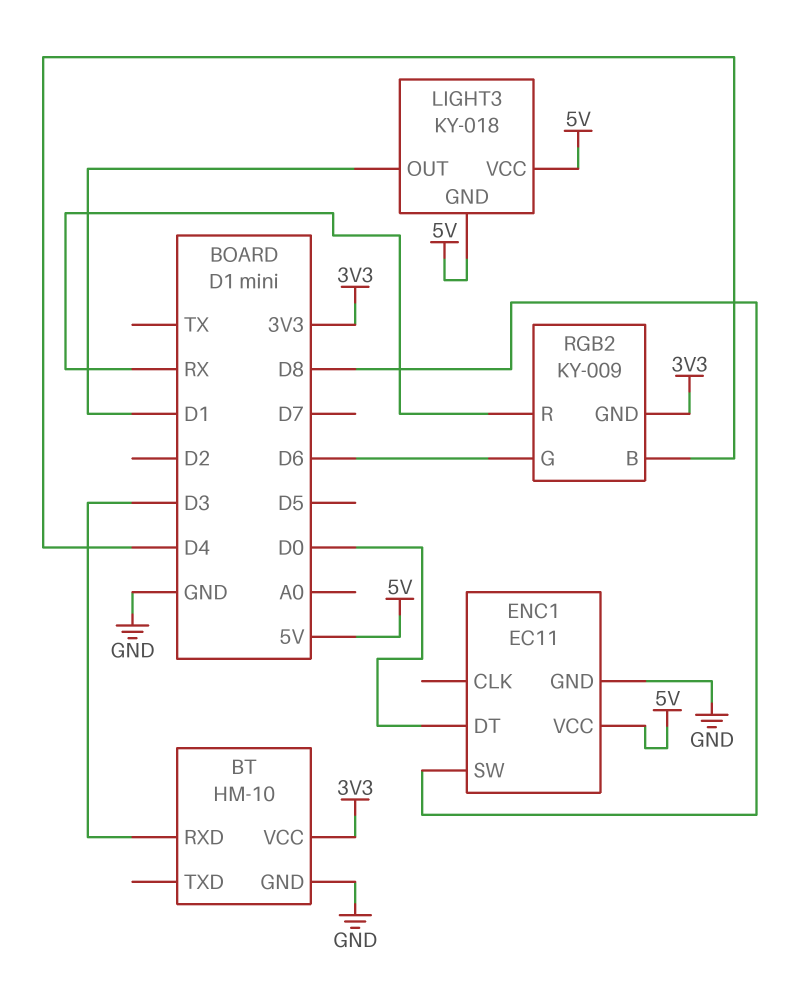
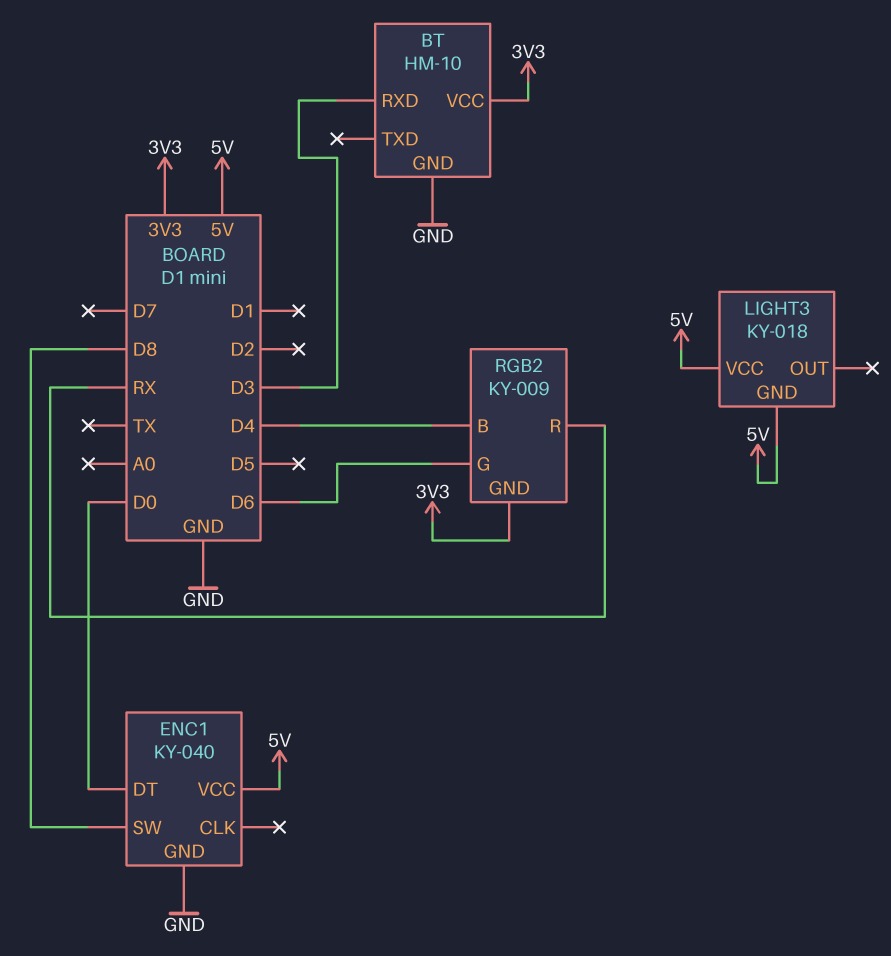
ENC1: EC11 -> KY-040
LIGHT3 pin OUT: D1 -> none

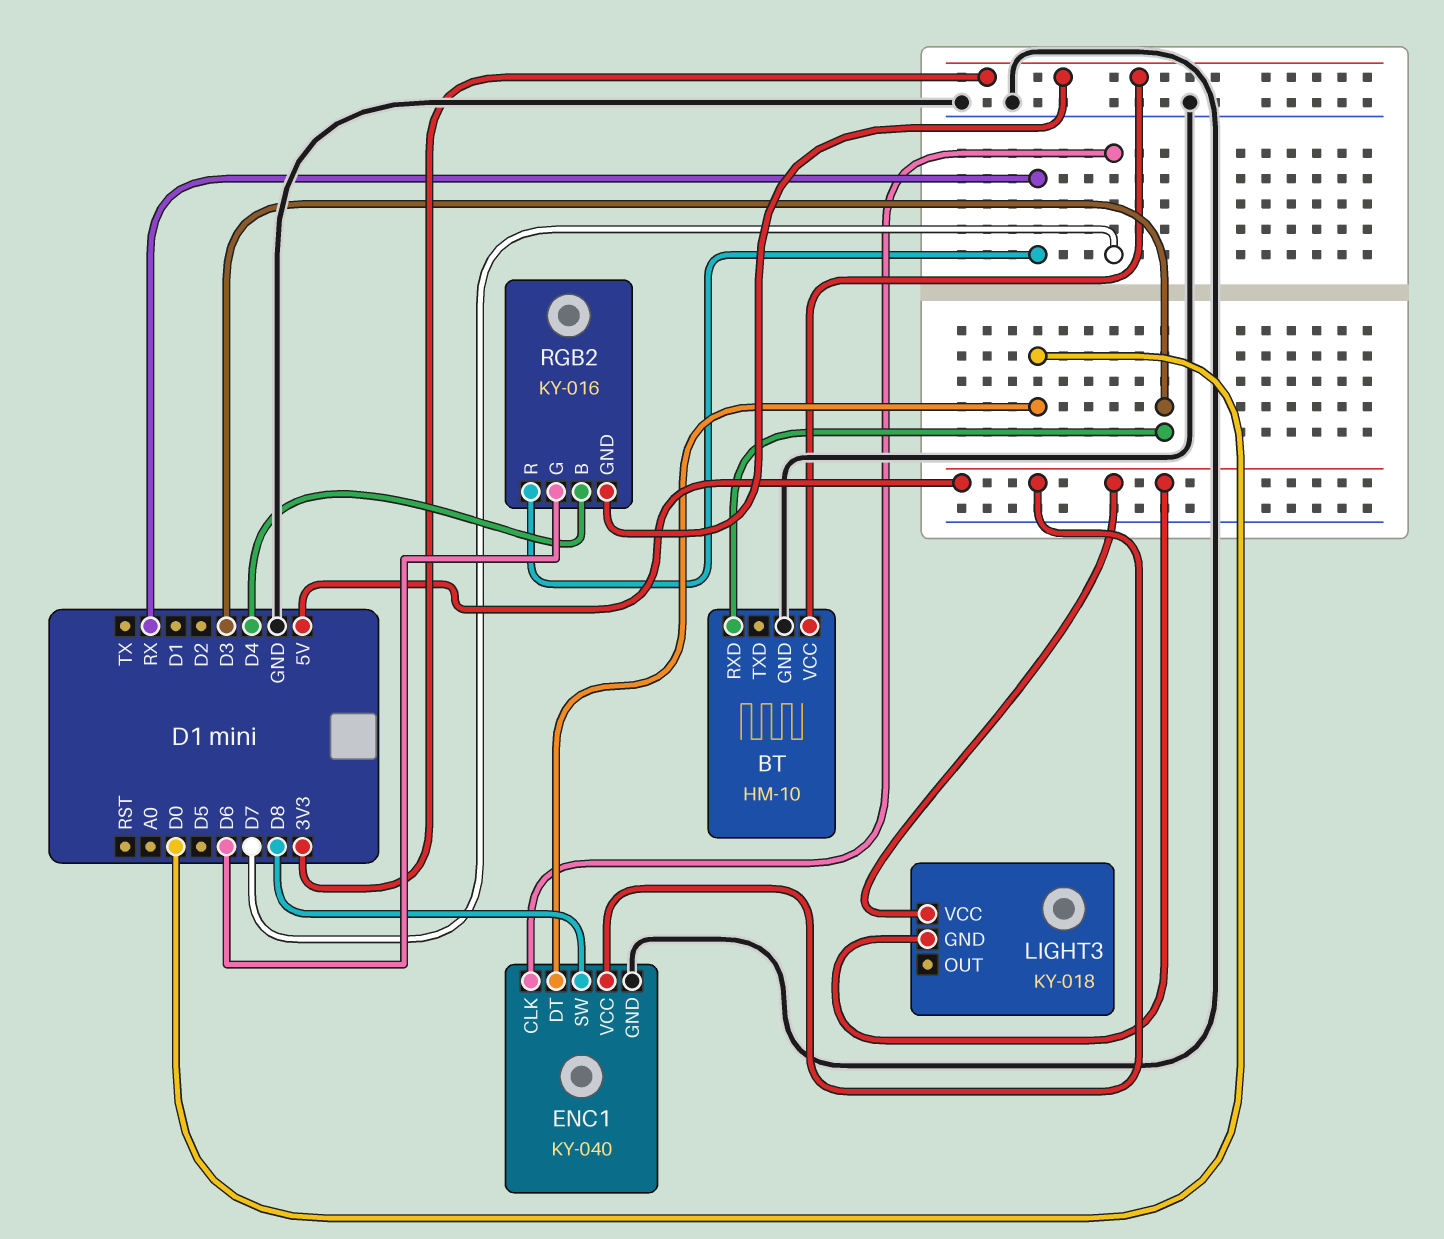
ENC1 pin CLK: none -> D7
RGB2: KY-009 -> KY-016

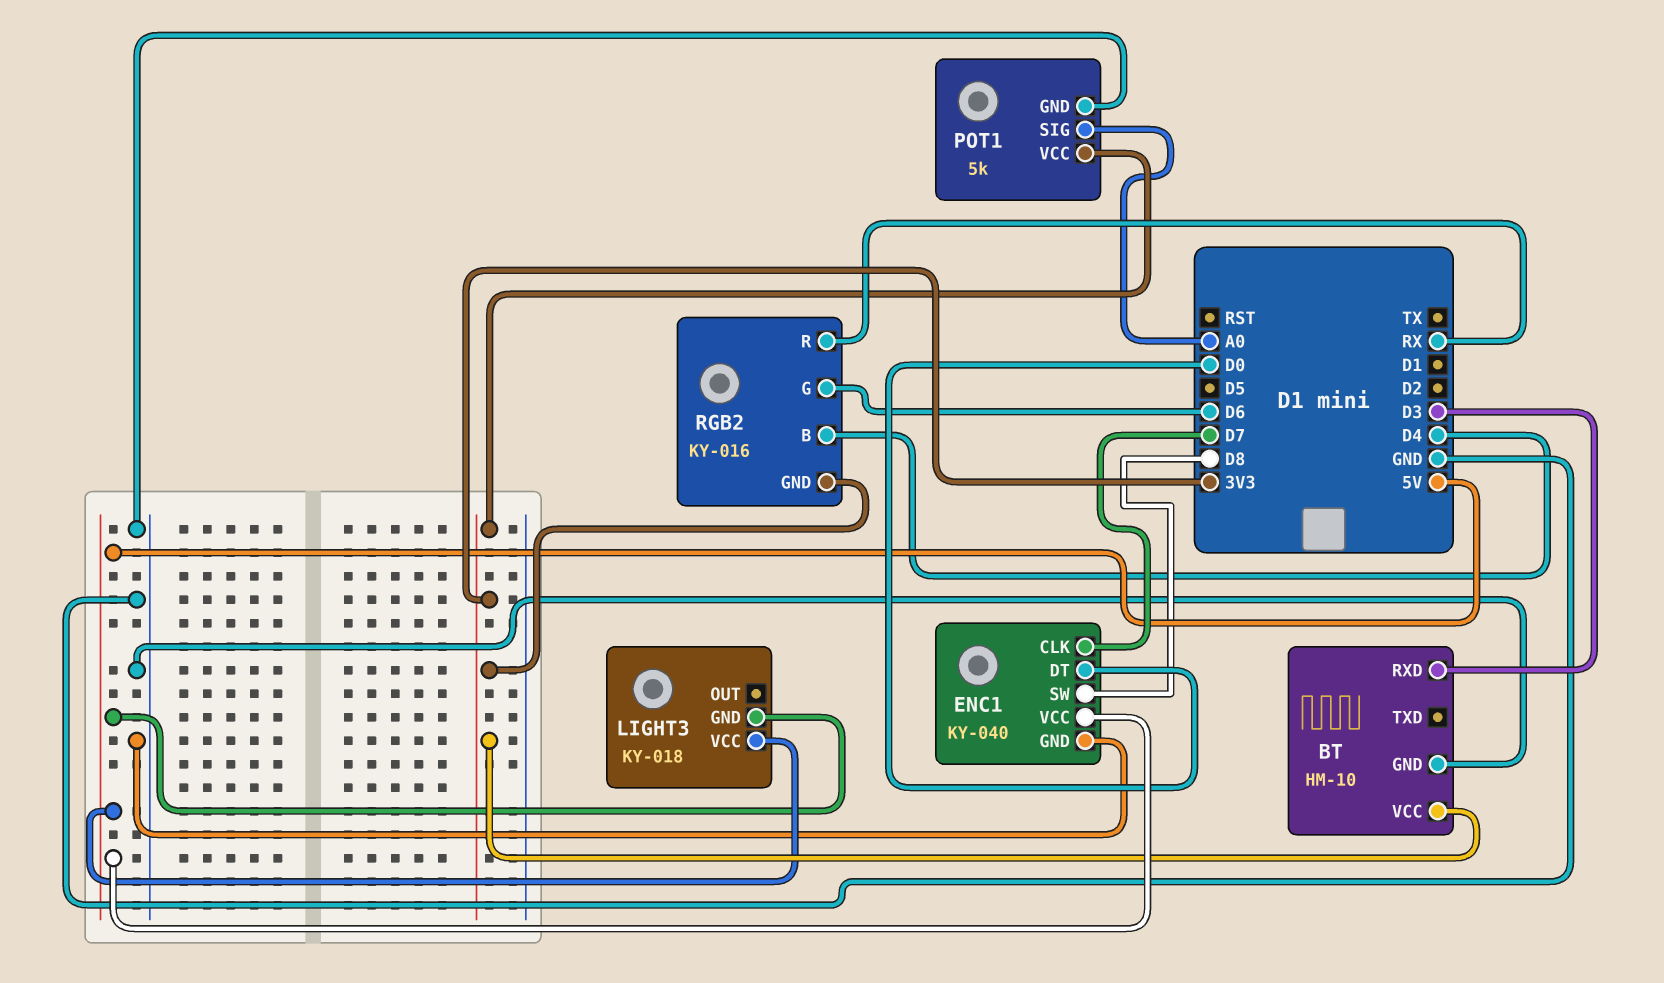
POT1: none -> 5k
POT1 pin GND: none -> GND
POT1 pin SIG: none -> A0
POT1 pin VCC: none -> 3V3

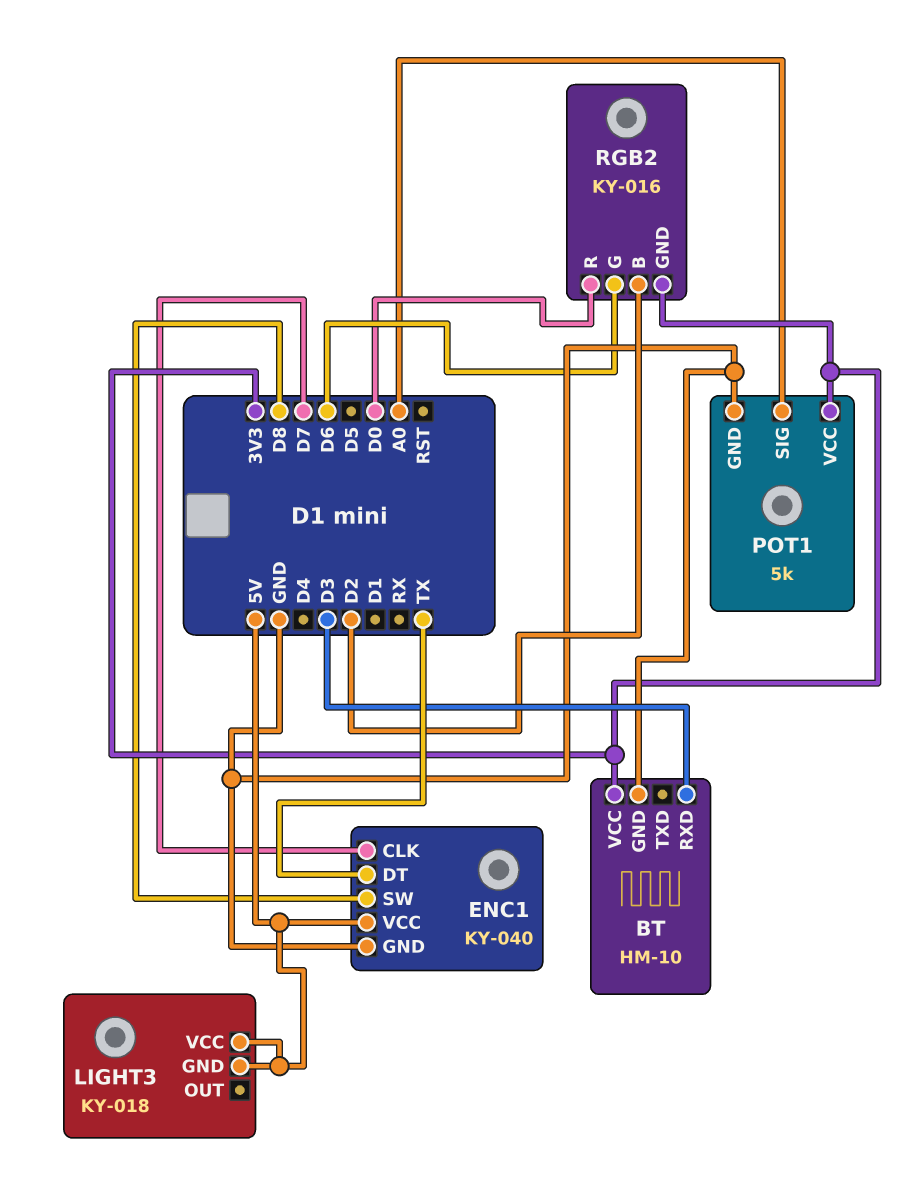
ENC1 pin DT: D0 -> TX
RGB2 pin B: D4 -> D2
RGB2 pin R: RX -> D0

